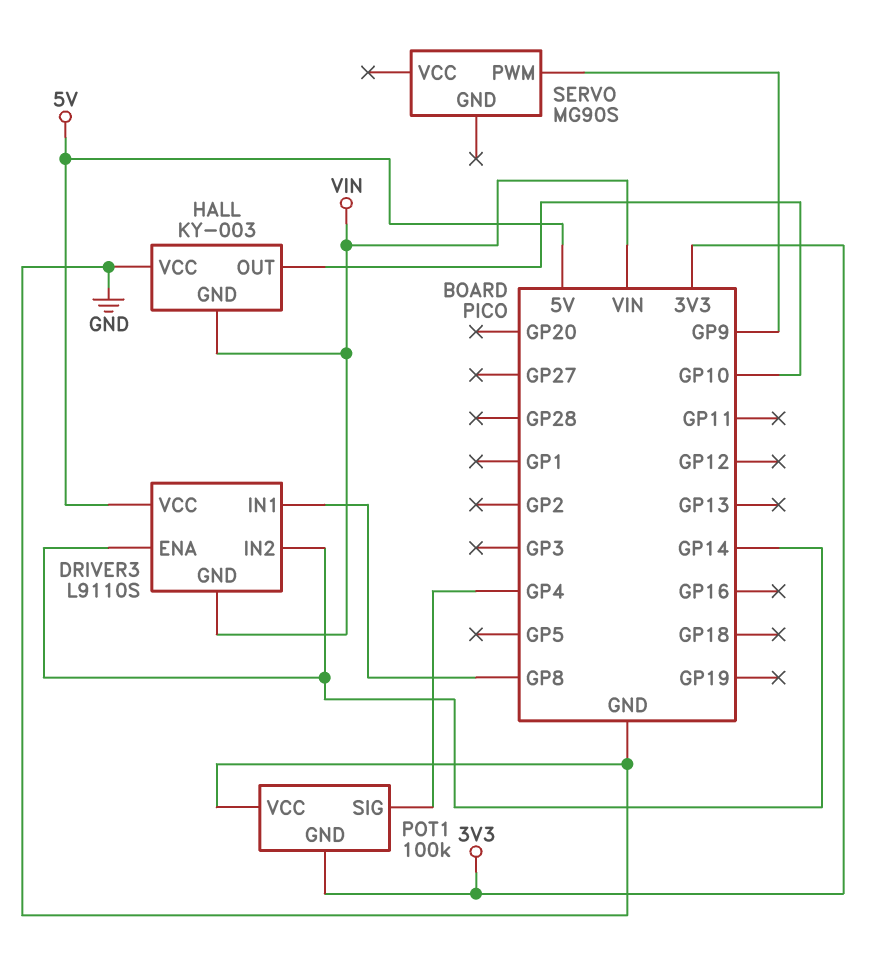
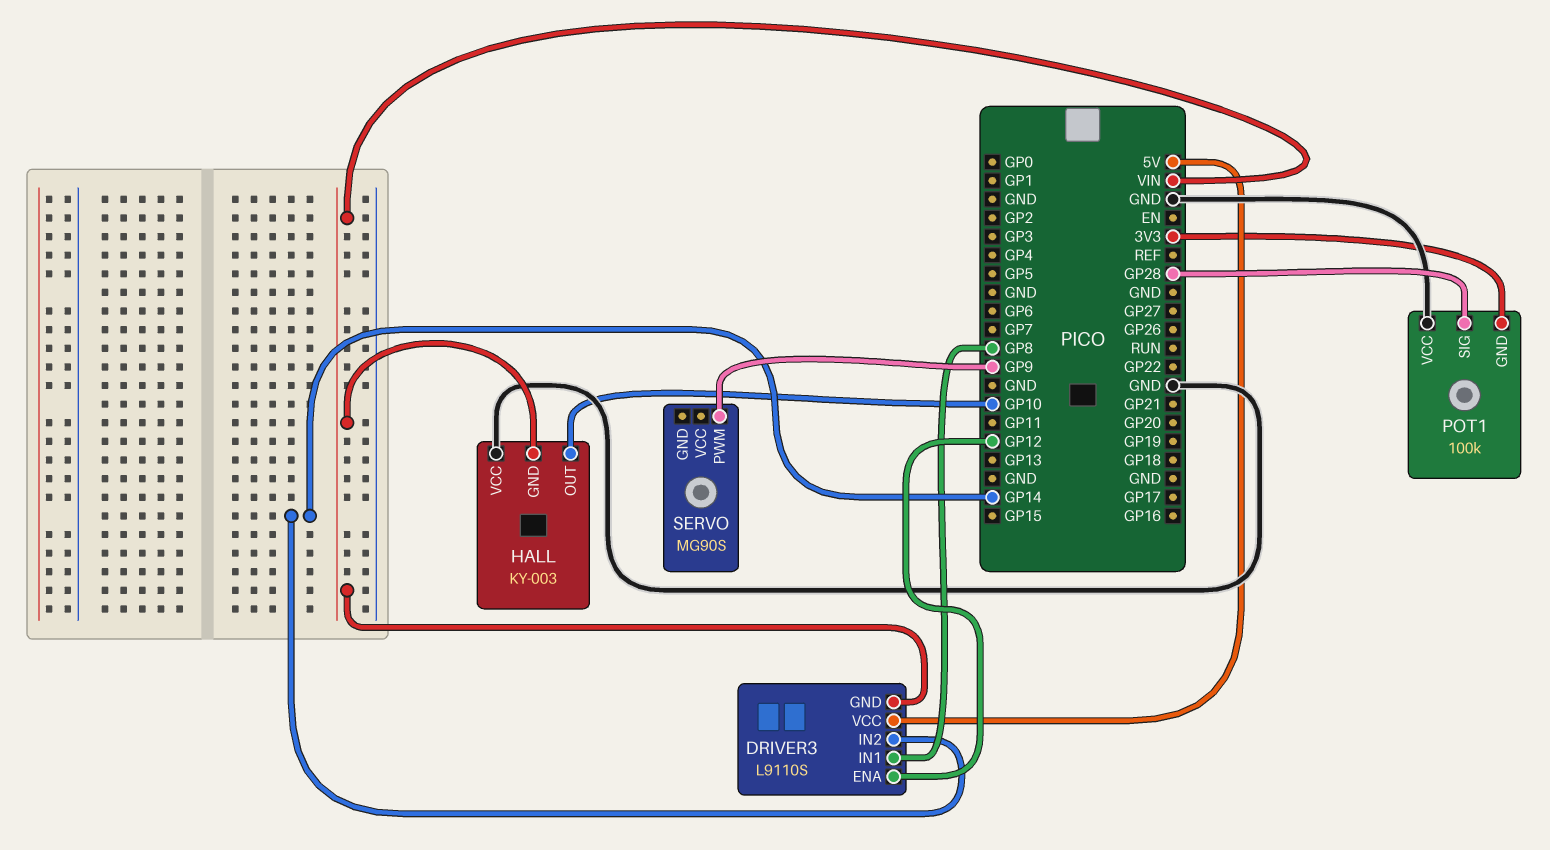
DRIVER3 pin ENA: GP14 -> GP12
POT1 pin SIG: GP4 -> GP28

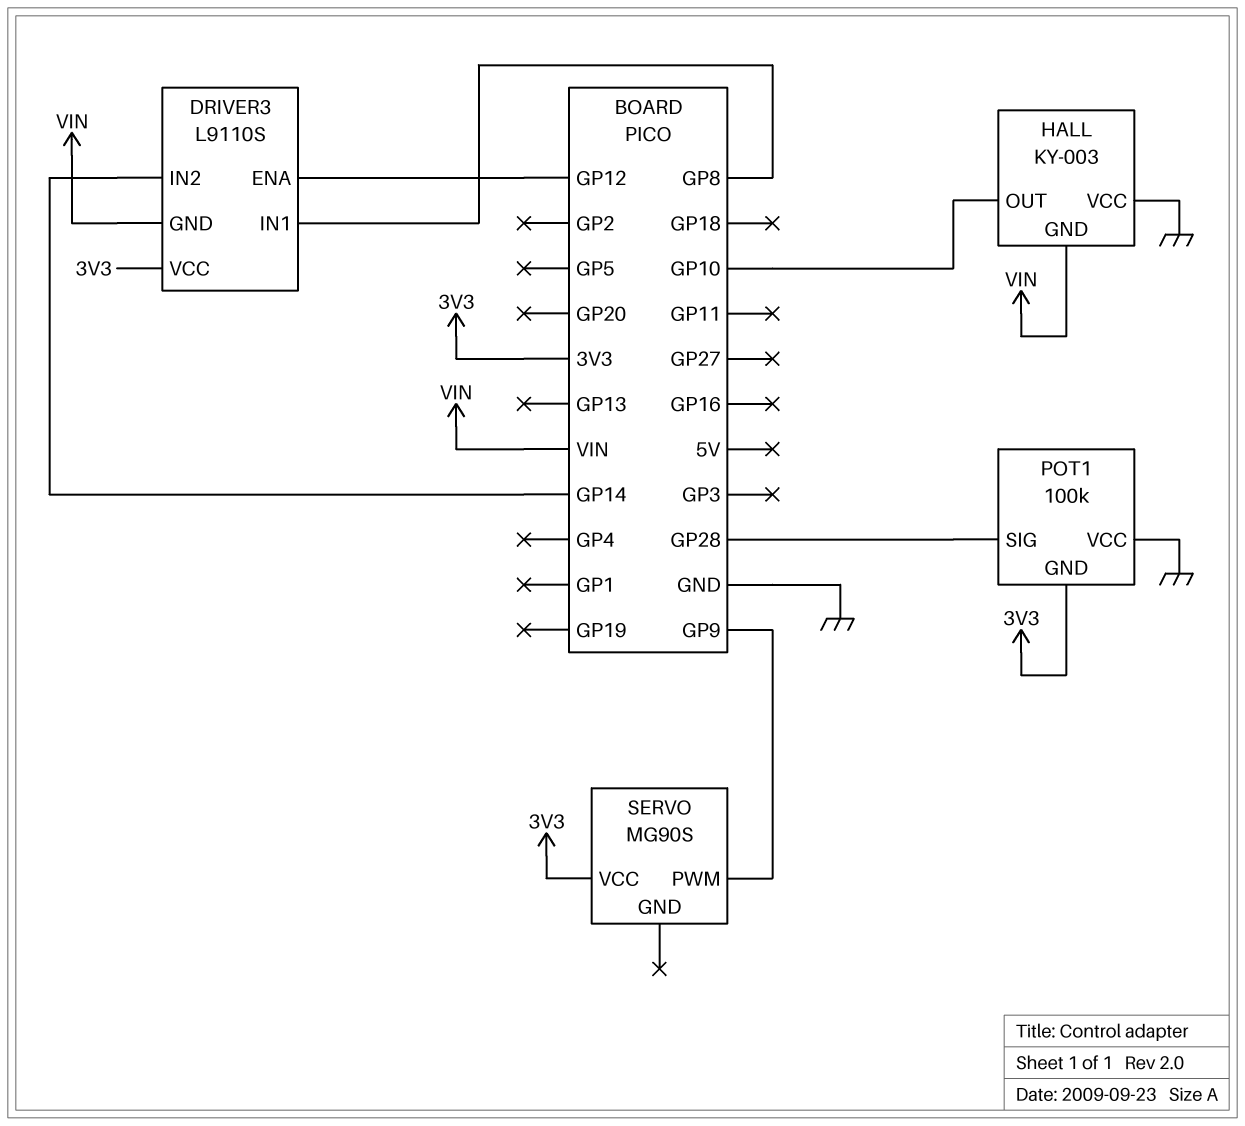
DRIVER3 pin VCC: 5V -> 3V3
SERVO pin VCC: none -> 3V3

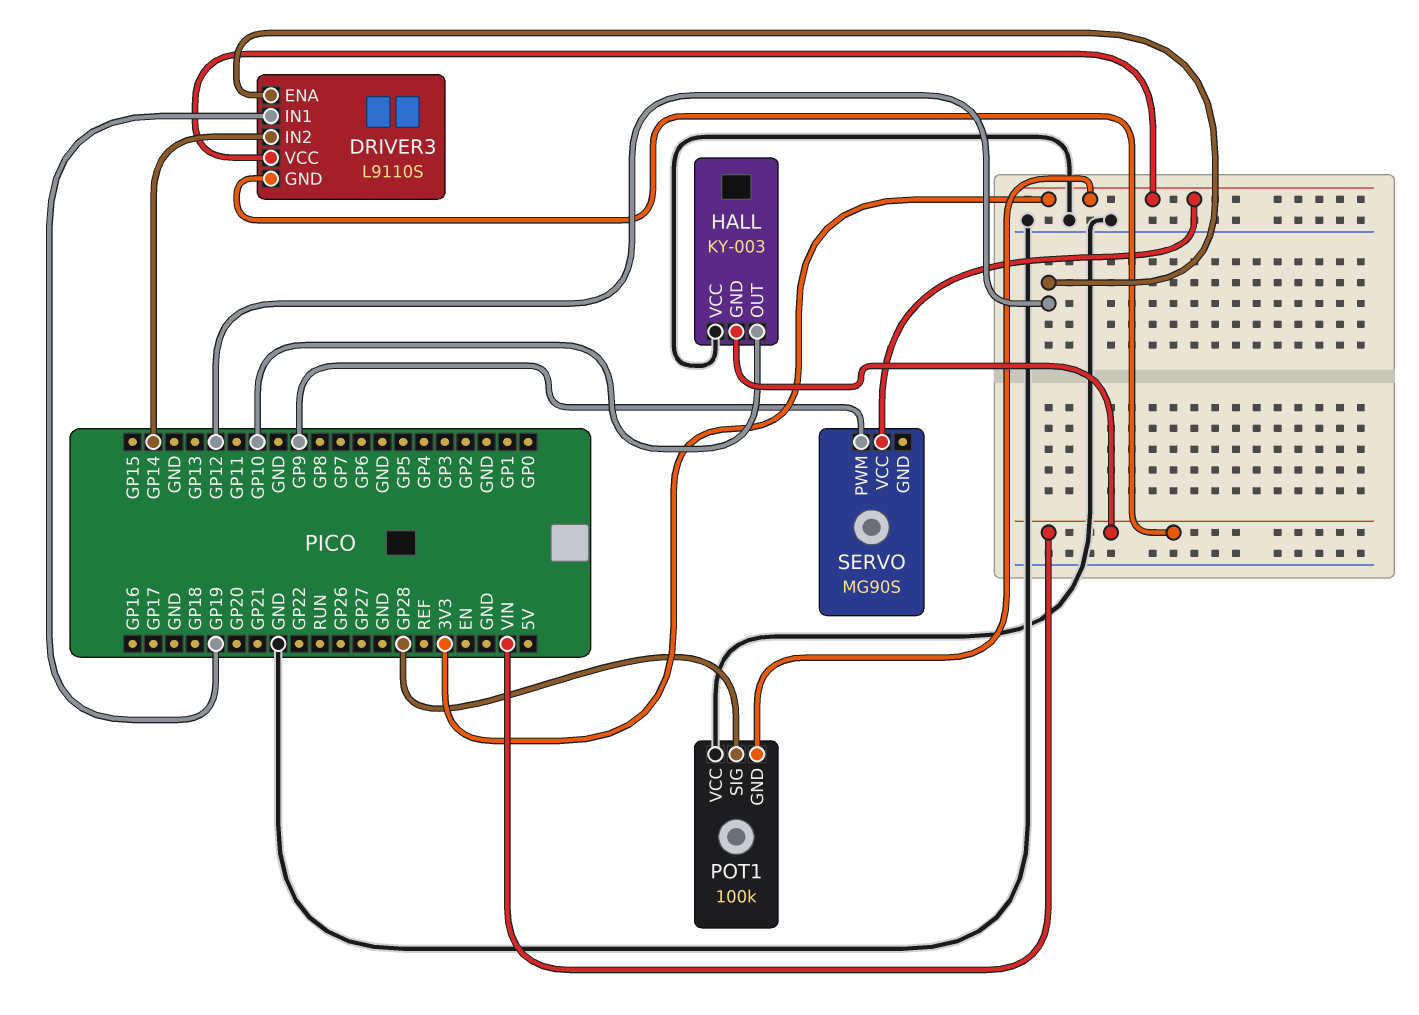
DRIVER3 pin IN1: GP8 -> GP19

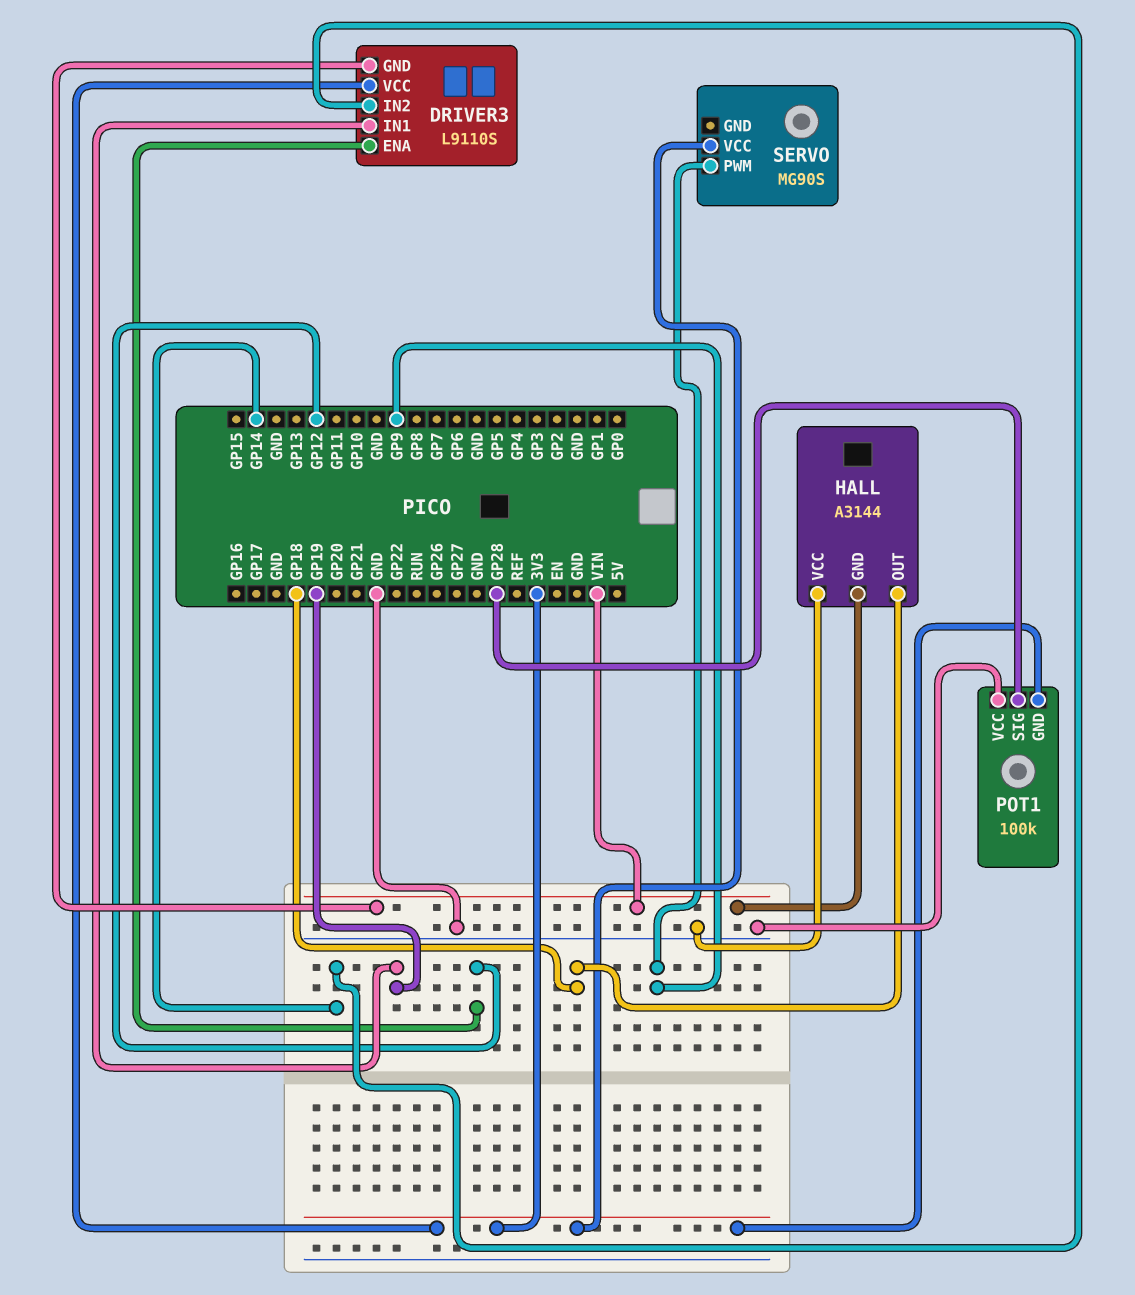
HALL: KY-003 -> A3144
HALL pin OUT: GP10 -> GP18

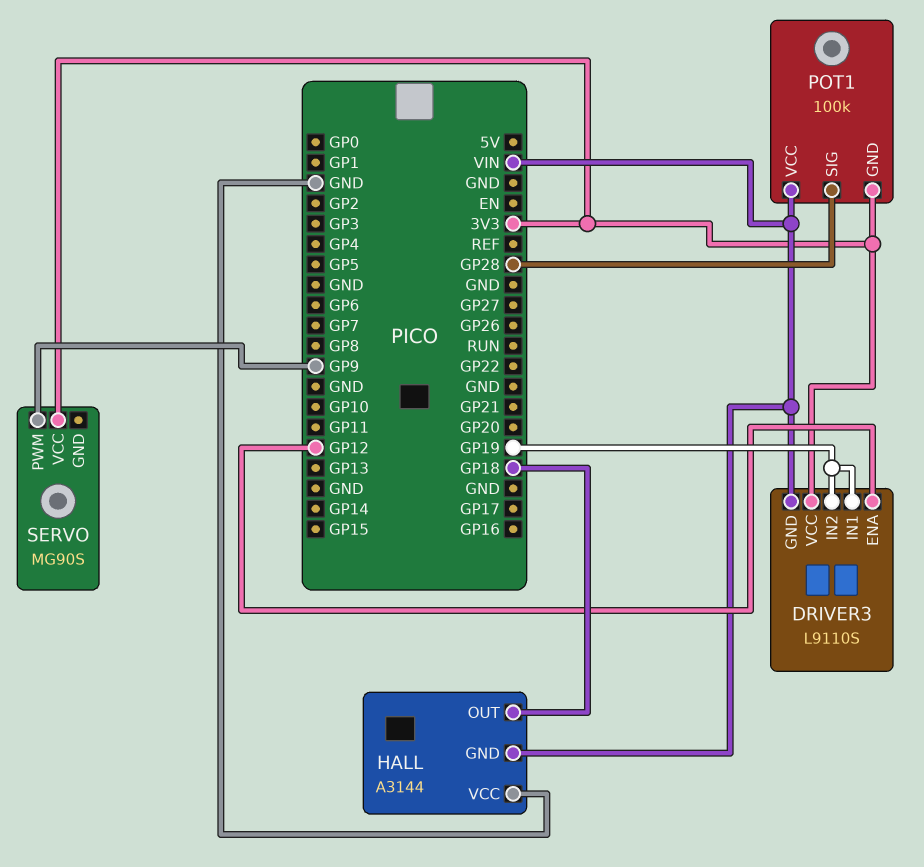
DRIVER3 pin IN2: GP14 -> GP19
POT1 pin VCC: GND -> VIN

